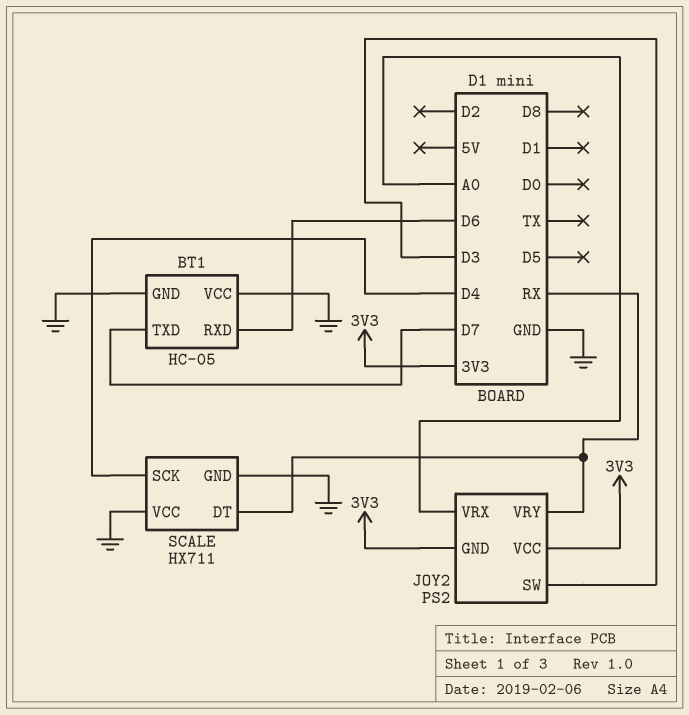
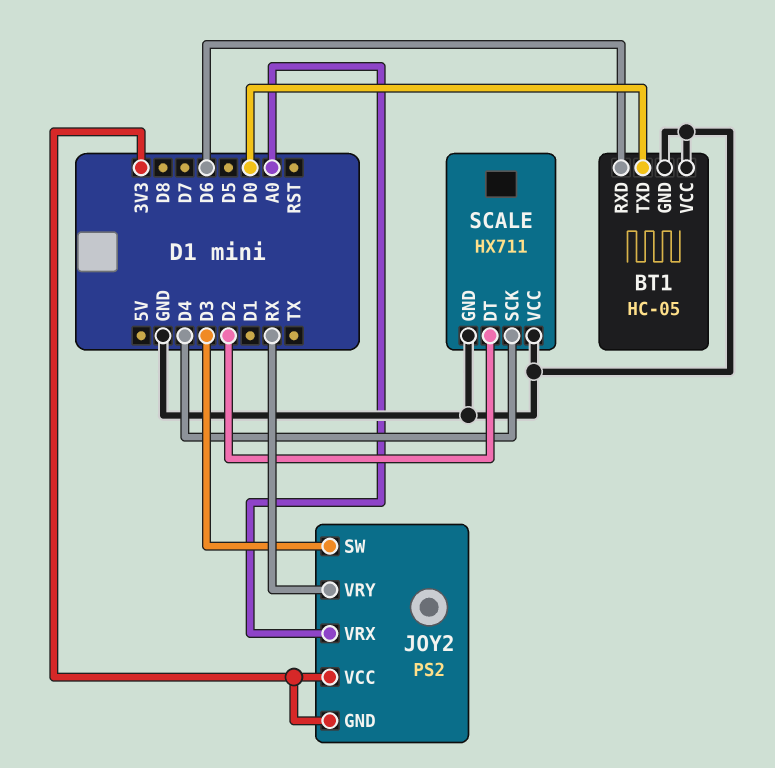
BT1 pin TXD: D7 -> D0
SCALE pin DT: RX -> D2

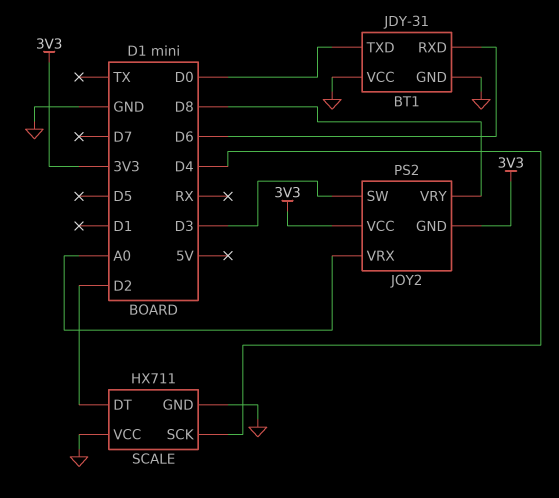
BT1: HC-05 -> JDY-31
JOY2 pin VRY: RX -> D8

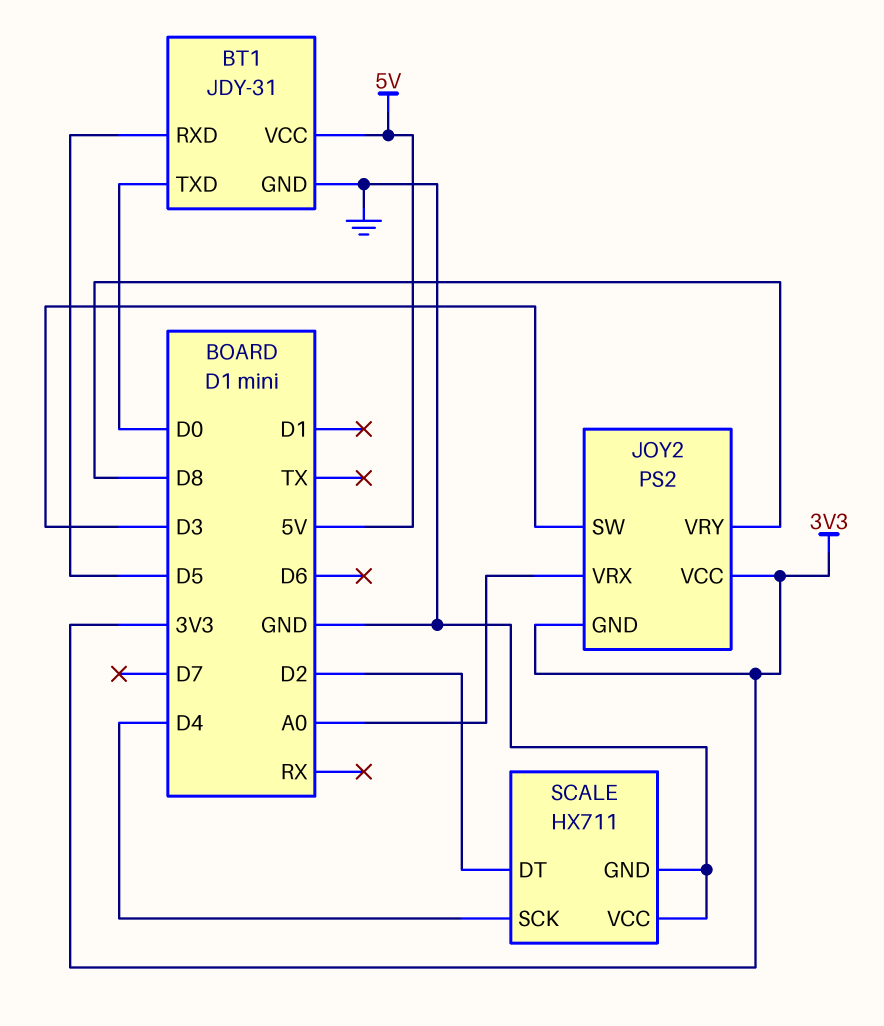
BT1 pin RXD: D6 -> D5
BT1 pin VCC: GND -> 5V

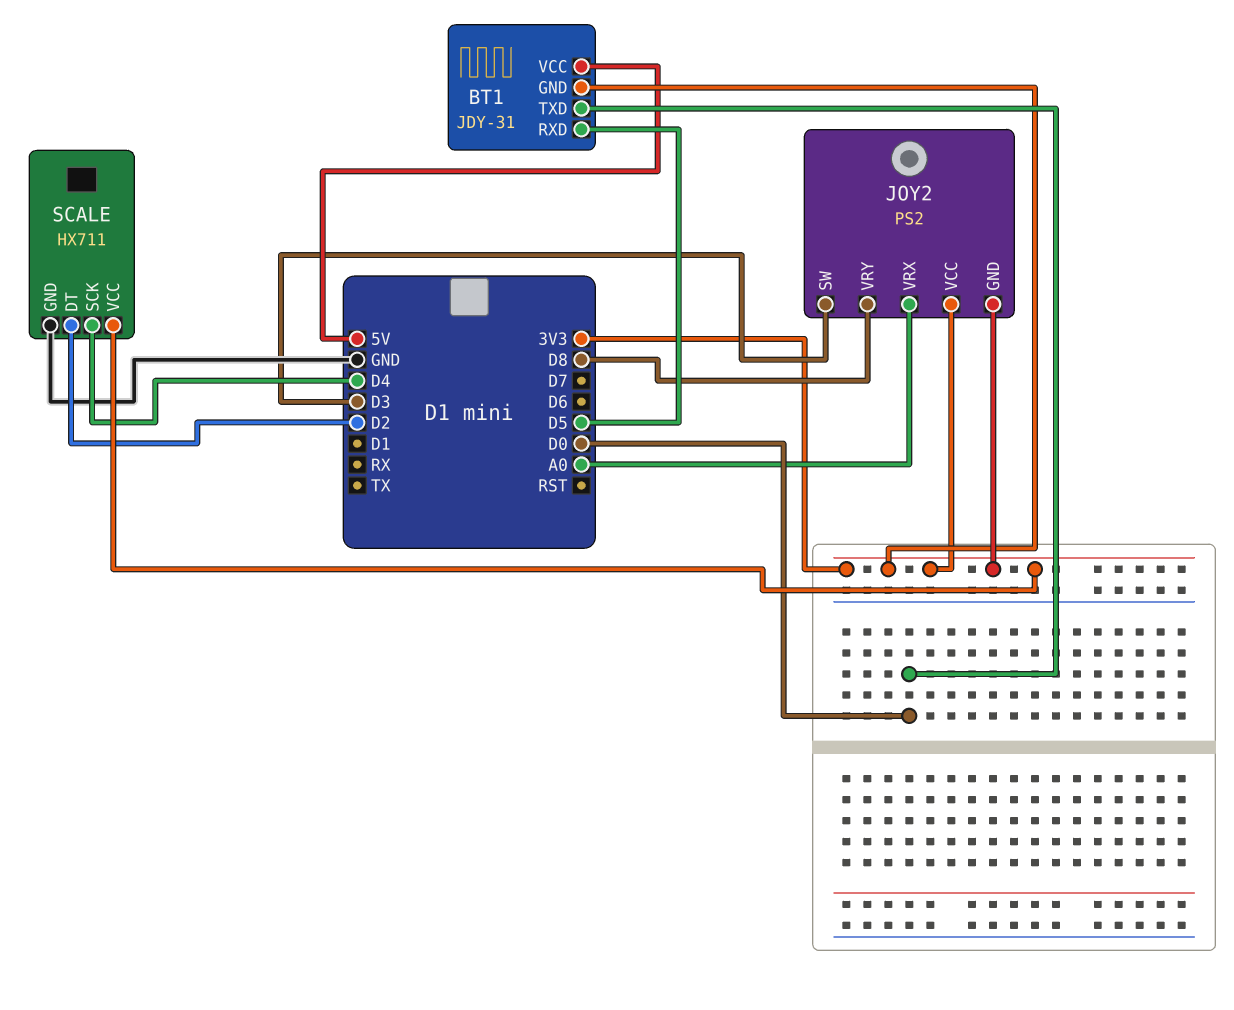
BT1 pin GND: GND -> 3V3
SCALE pin VCC: GND -> 3V3

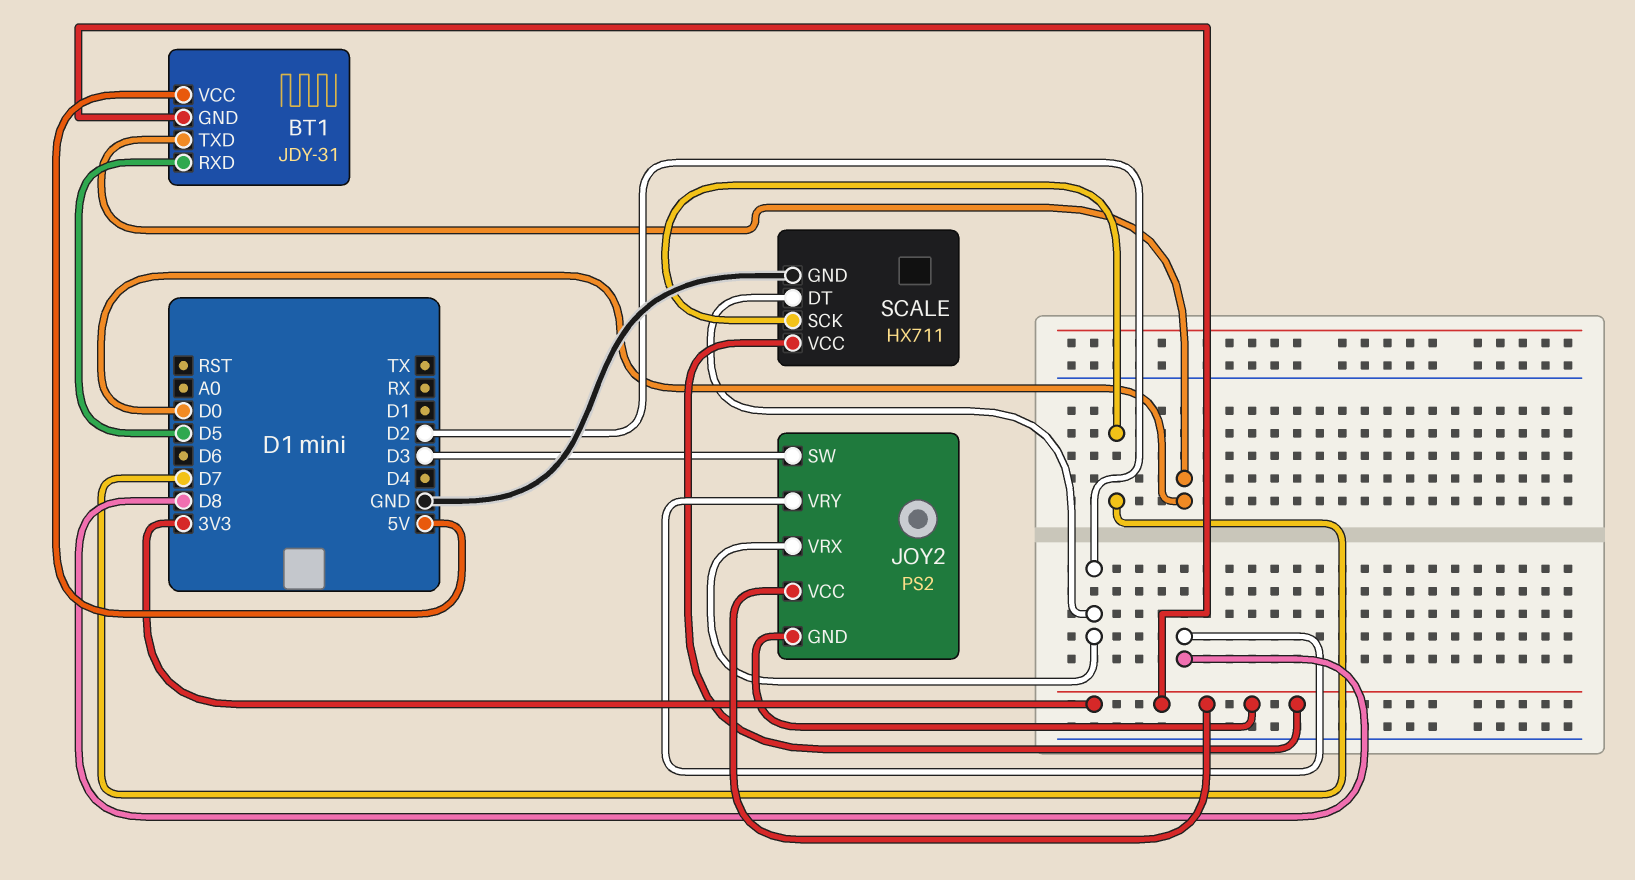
JOY2 pin VRX: A0 -> D2
SCALE pin SCK: D4 -> D7

